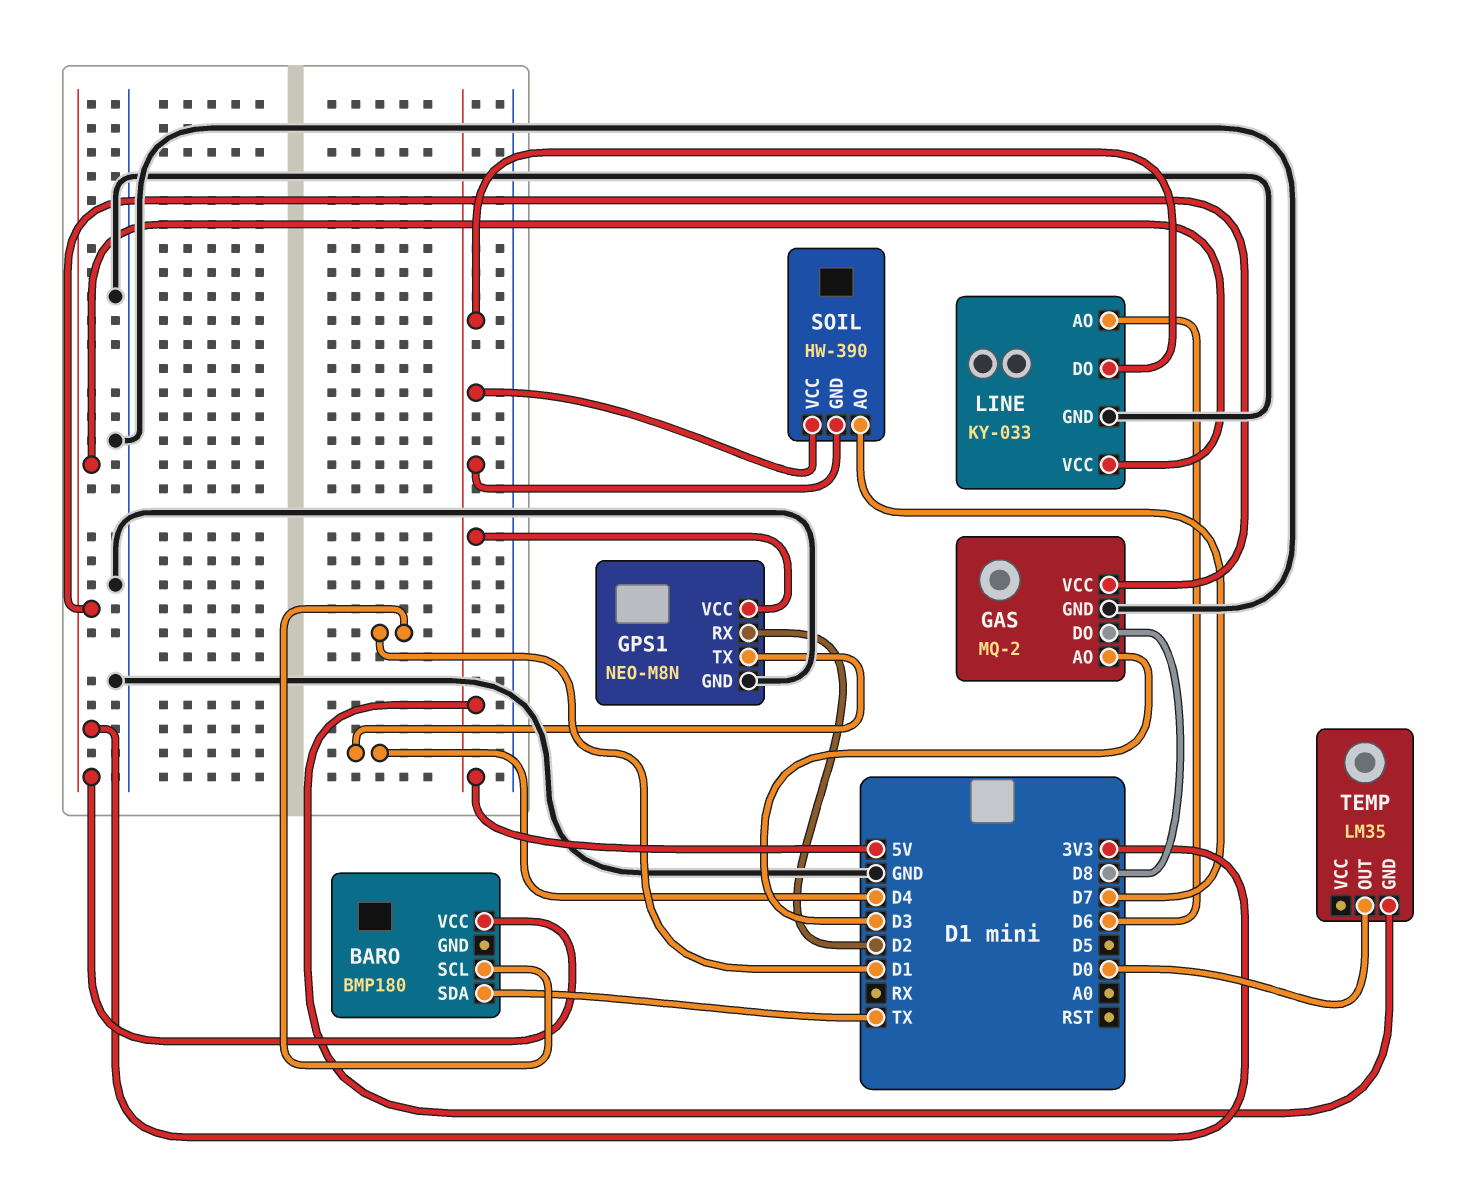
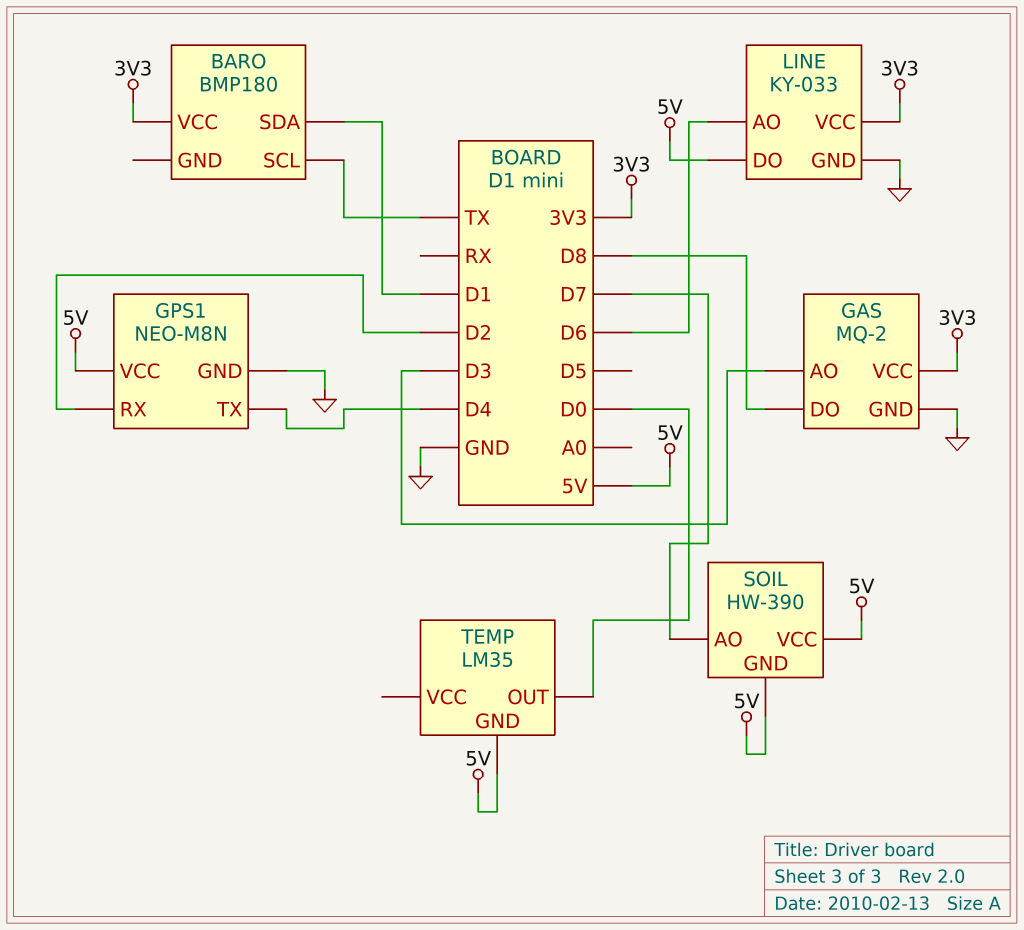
BARO pin SCL: D1 -> TX
BARO pin SDA: TX -> D1

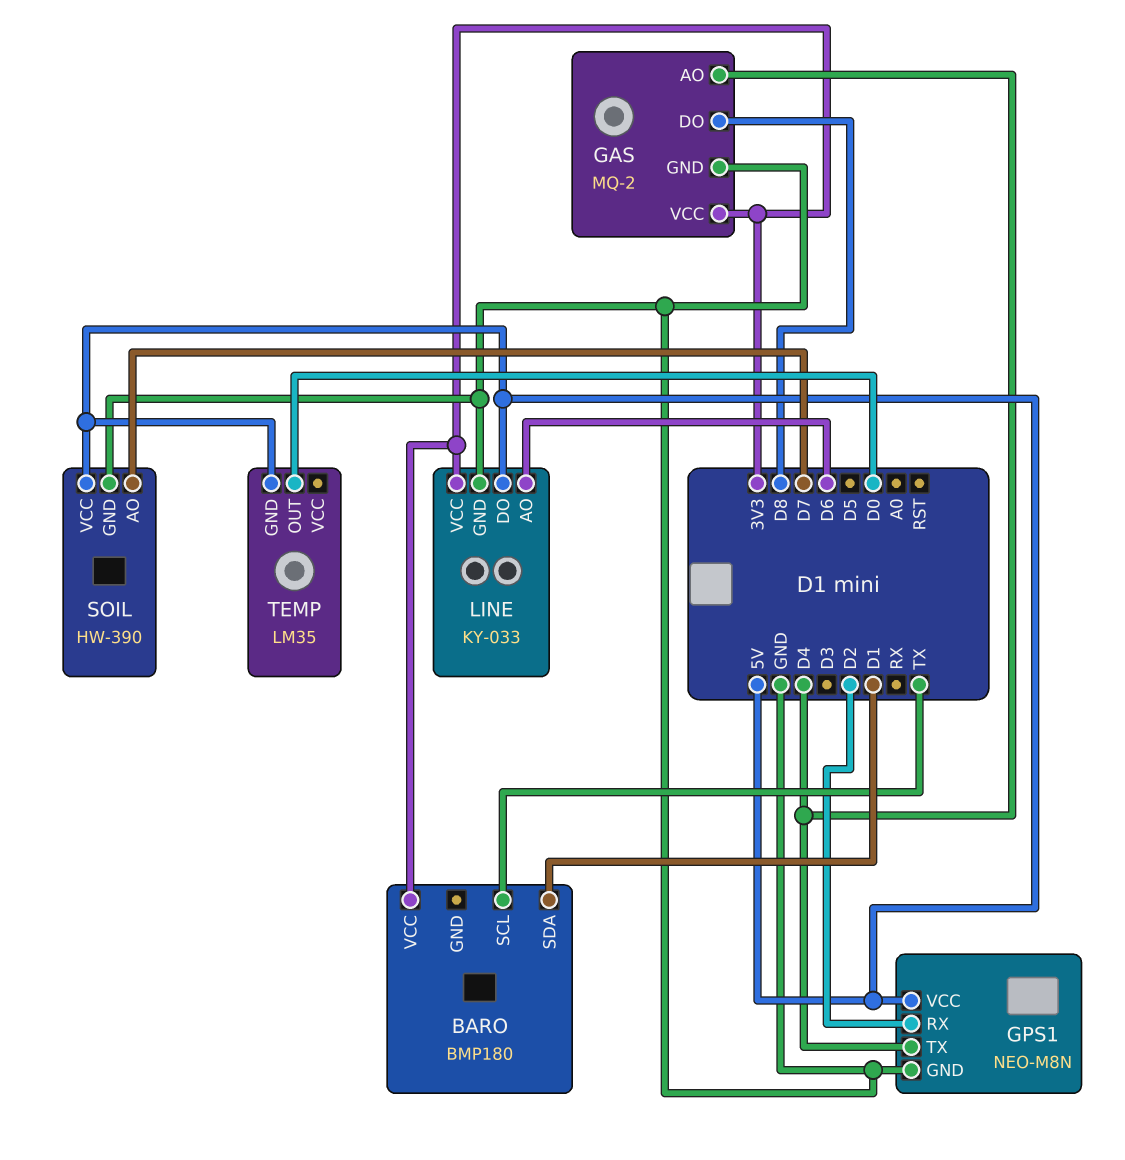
GAS pin AO: D3 -> D4
SOIL pin GND: 5V -> GND

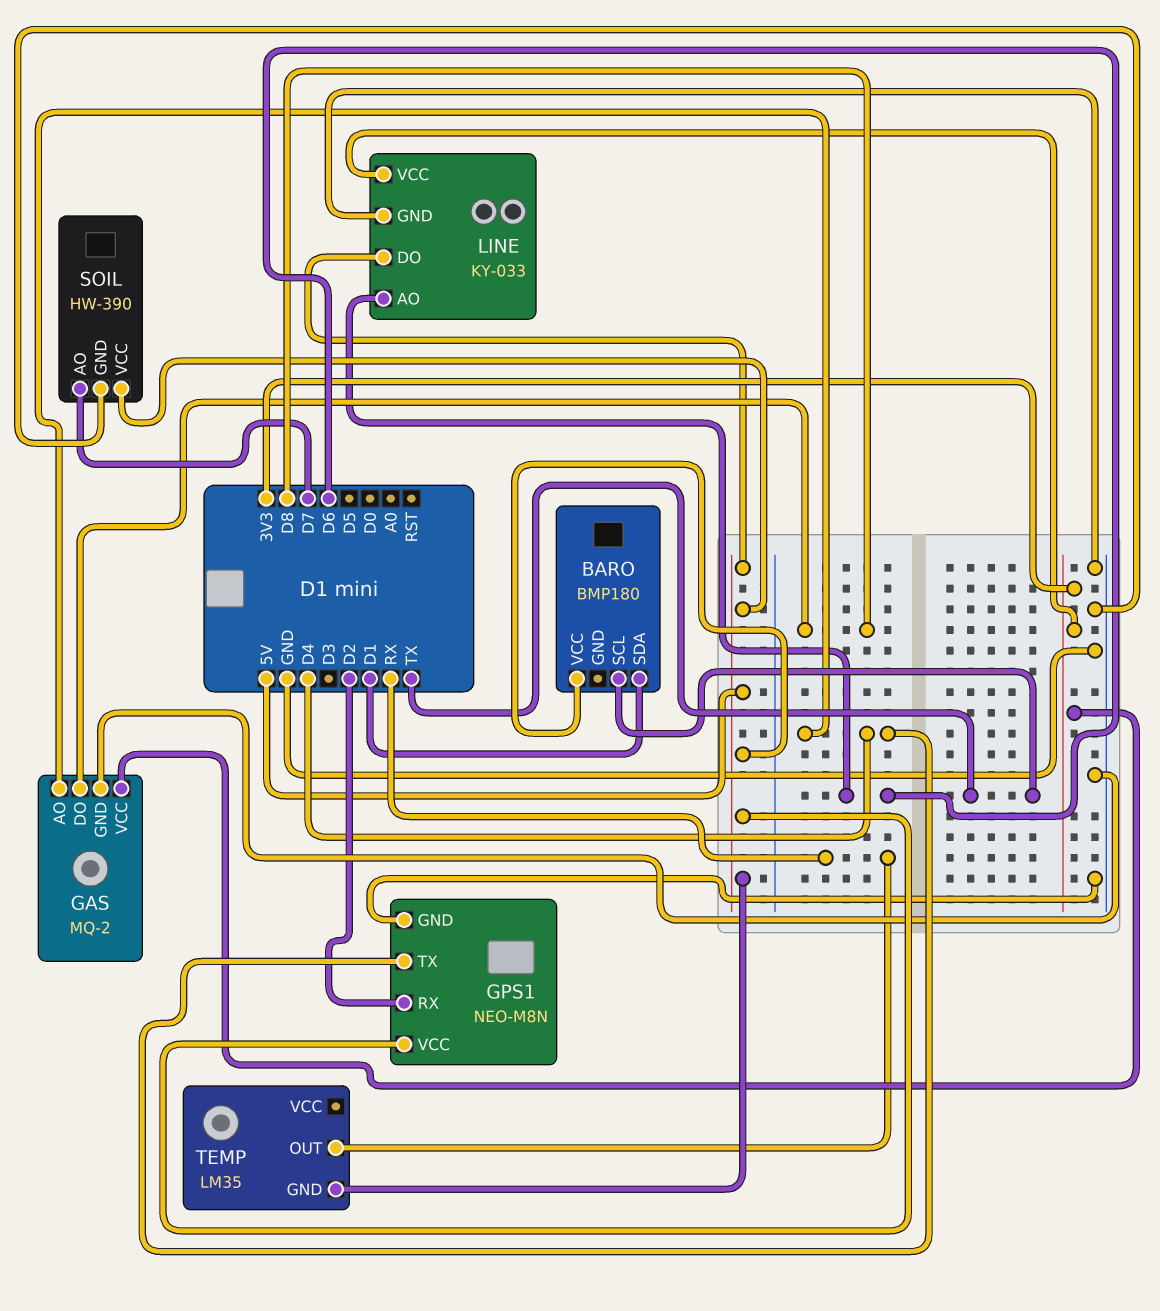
BARO pin VCC: 3V3 -> 5V
TEMP pin OUT: D0 -> RX

